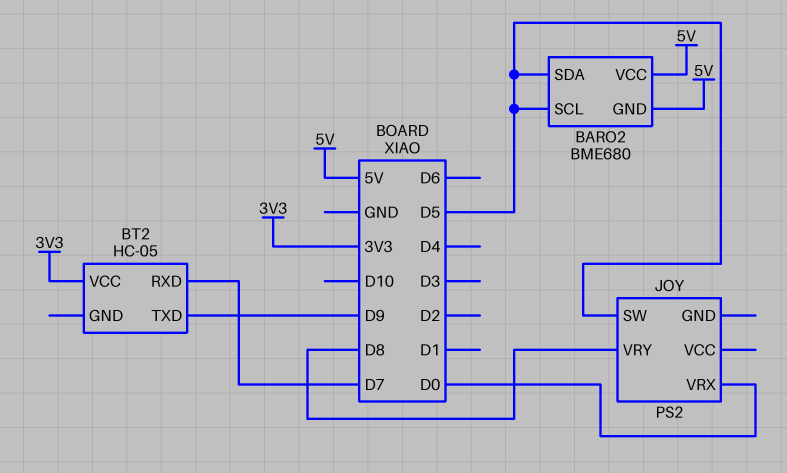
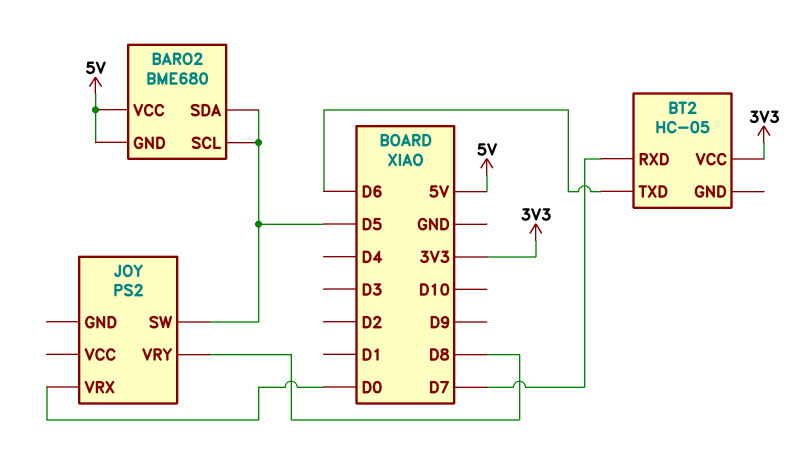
BT2 pin TXD: D9 -> D6

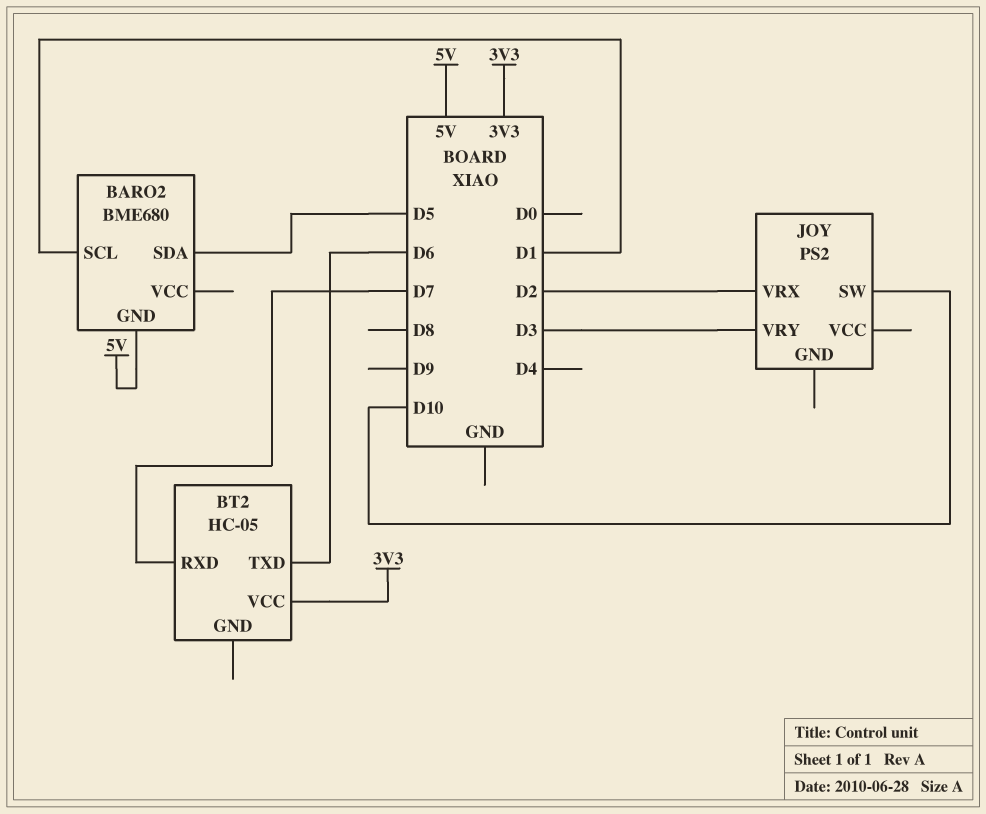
BARO2 pin SCL: D5 -> D1
BARO2 pin VCC: 5V -> none
JOY pin SW: D5 -> D10
JOY pin VRX: D0 -> D2
JOY pin VRY: D8 -> D3

